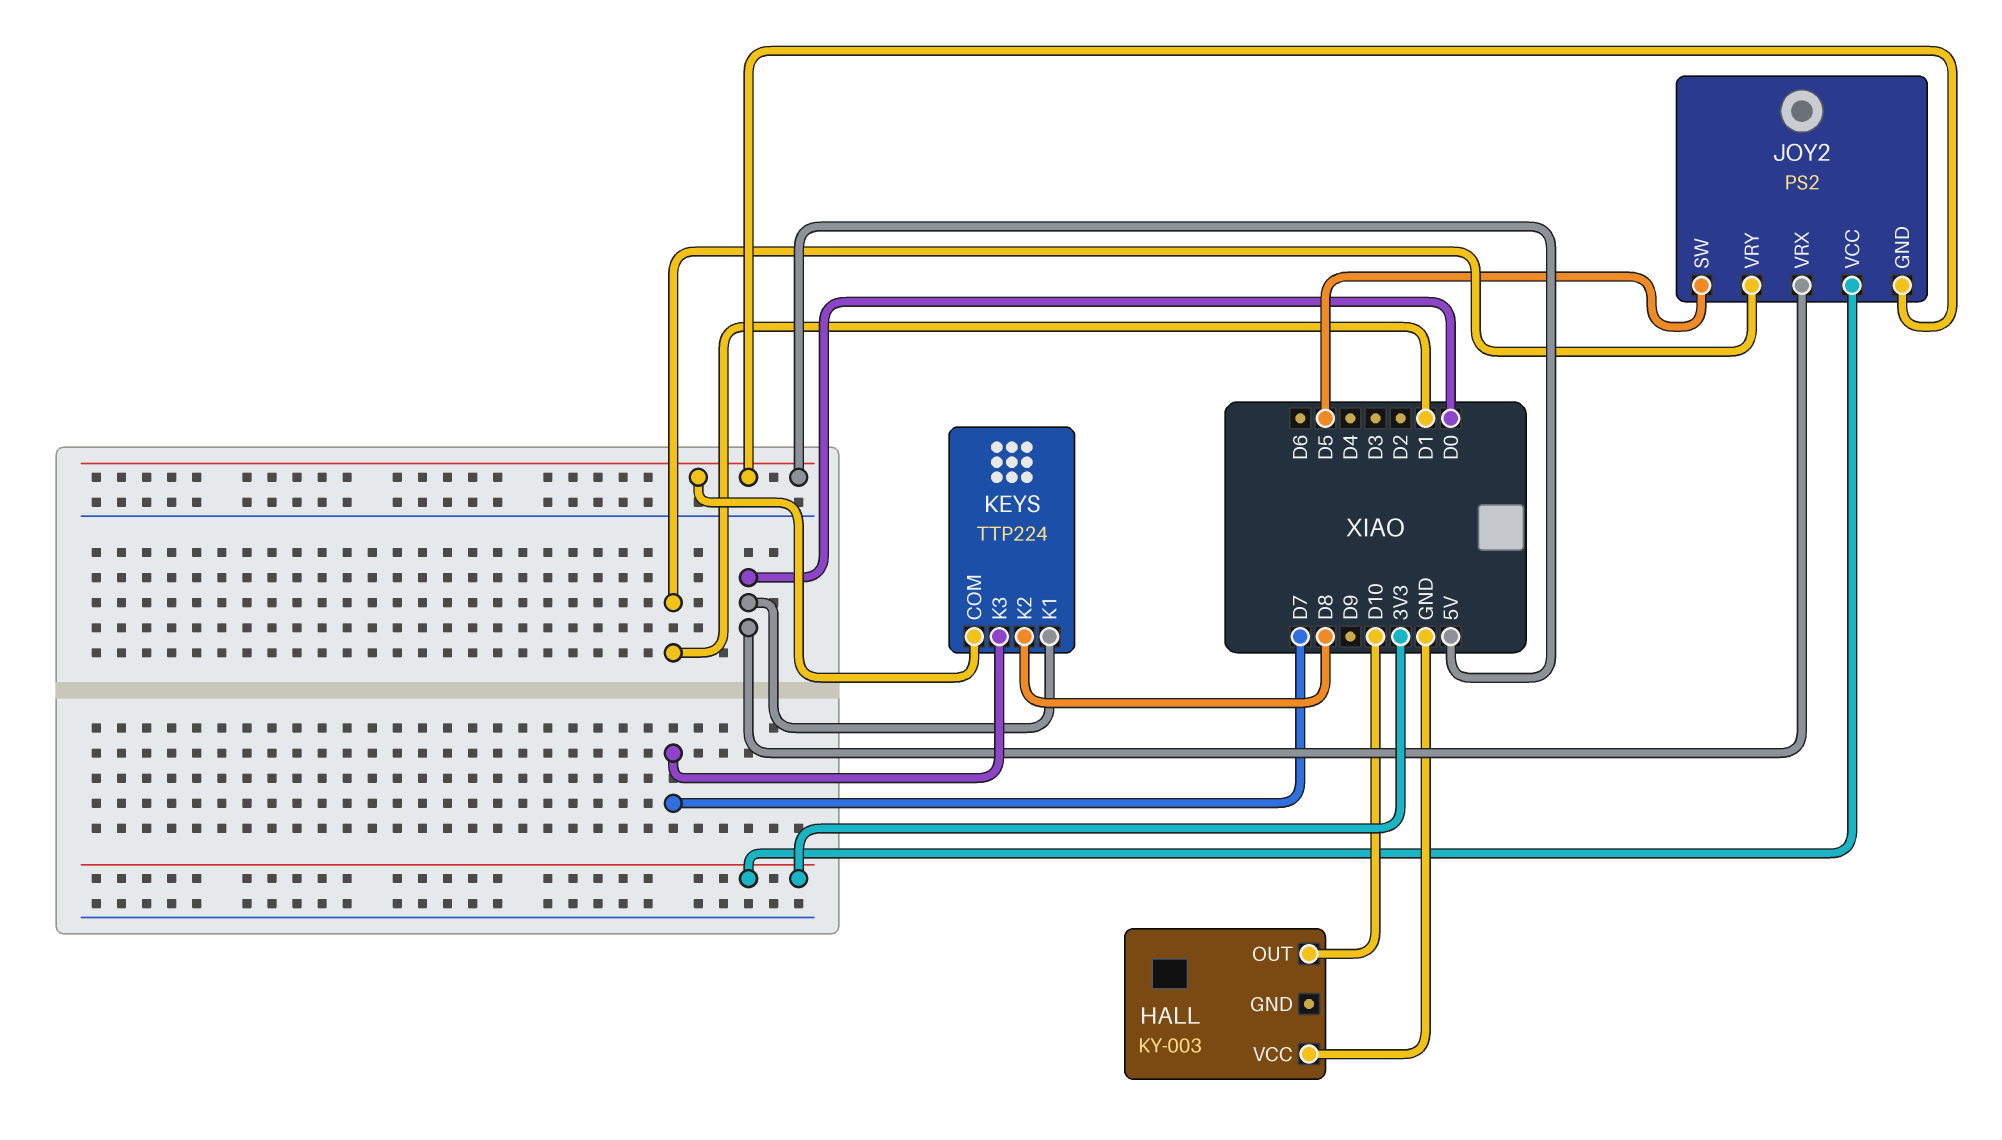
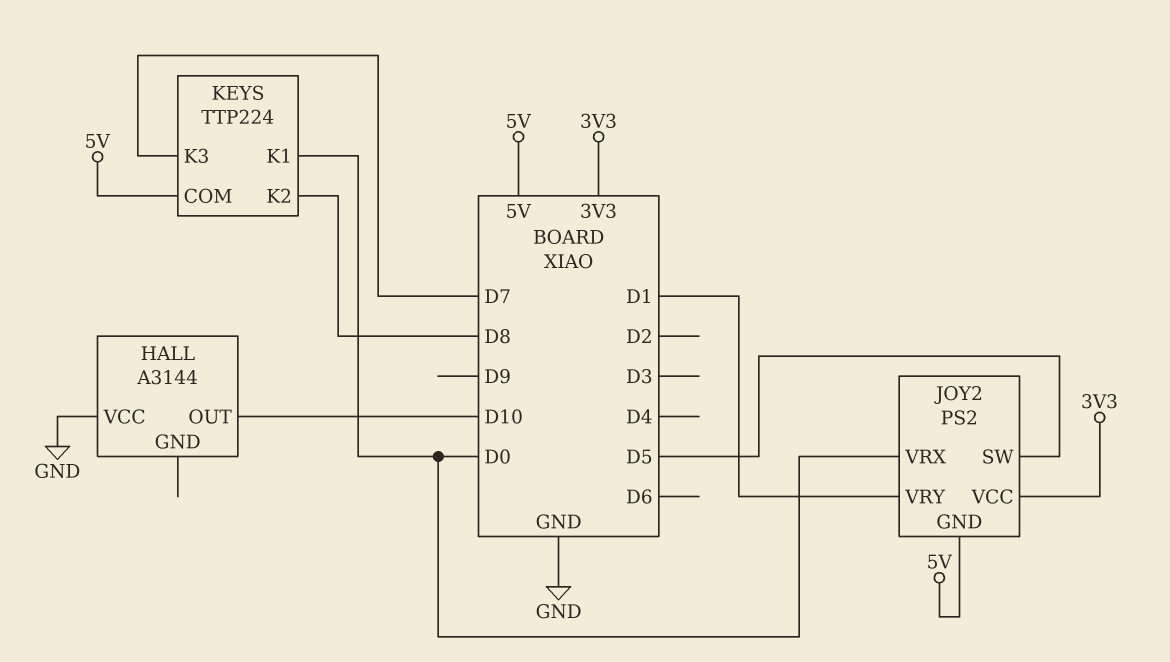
HALL: KY-003 -> A3144

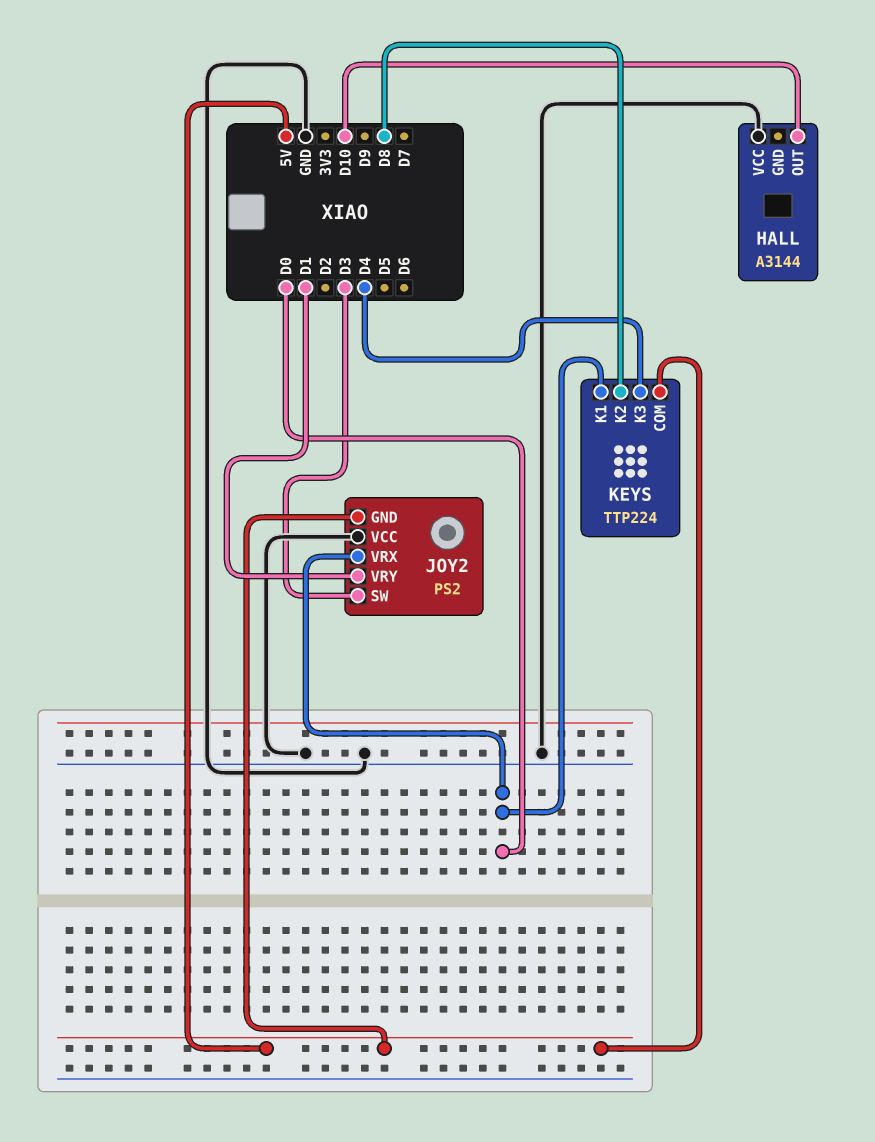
JOY2 pin SW: D5 -> D3
JOY2 pin VCC: 3V3 -> GND
KEYS pin K3: D7 -> D4

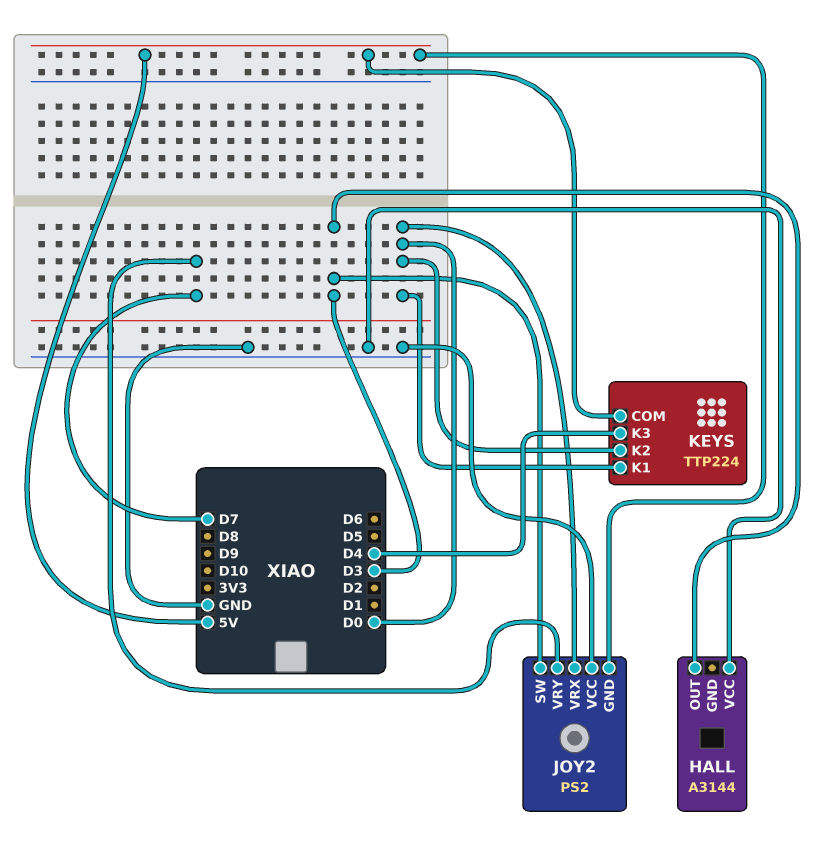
HALL pin OUT: D10 -> D3
JOY2 pin VRY: D1 -> D7
KEYS pin K2: D8 -> D0

